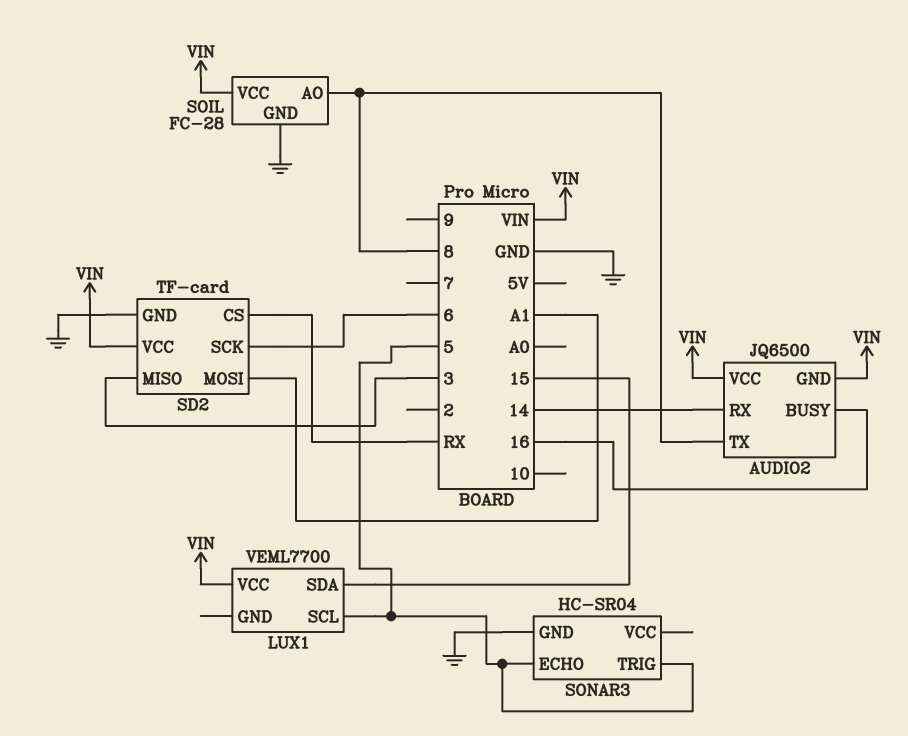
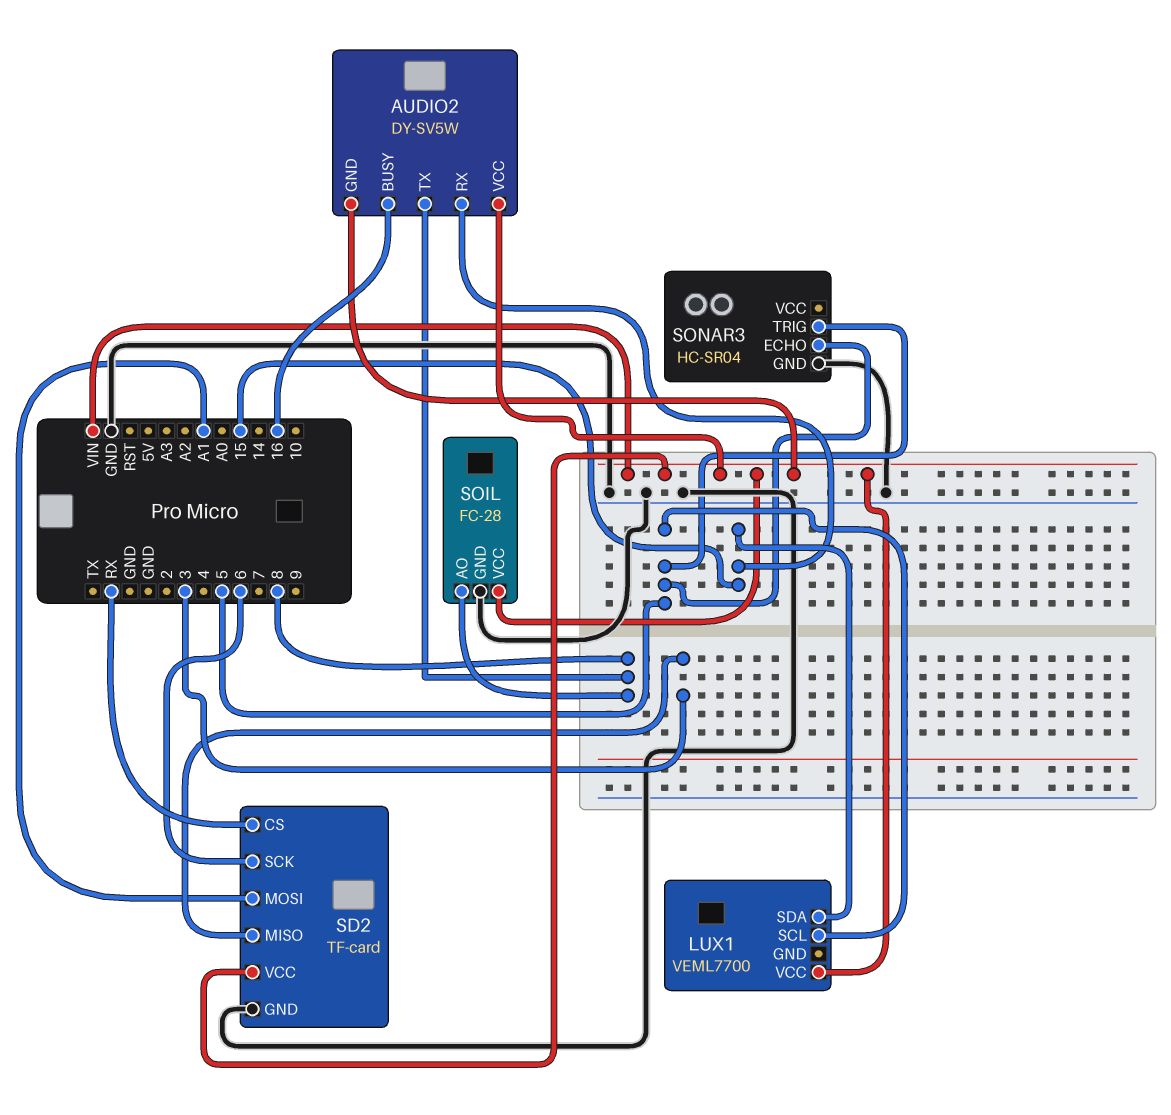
AUDIO2: JQ6500 -> DY-SV5W
AUDIO2 pin RX: 14 -> 15

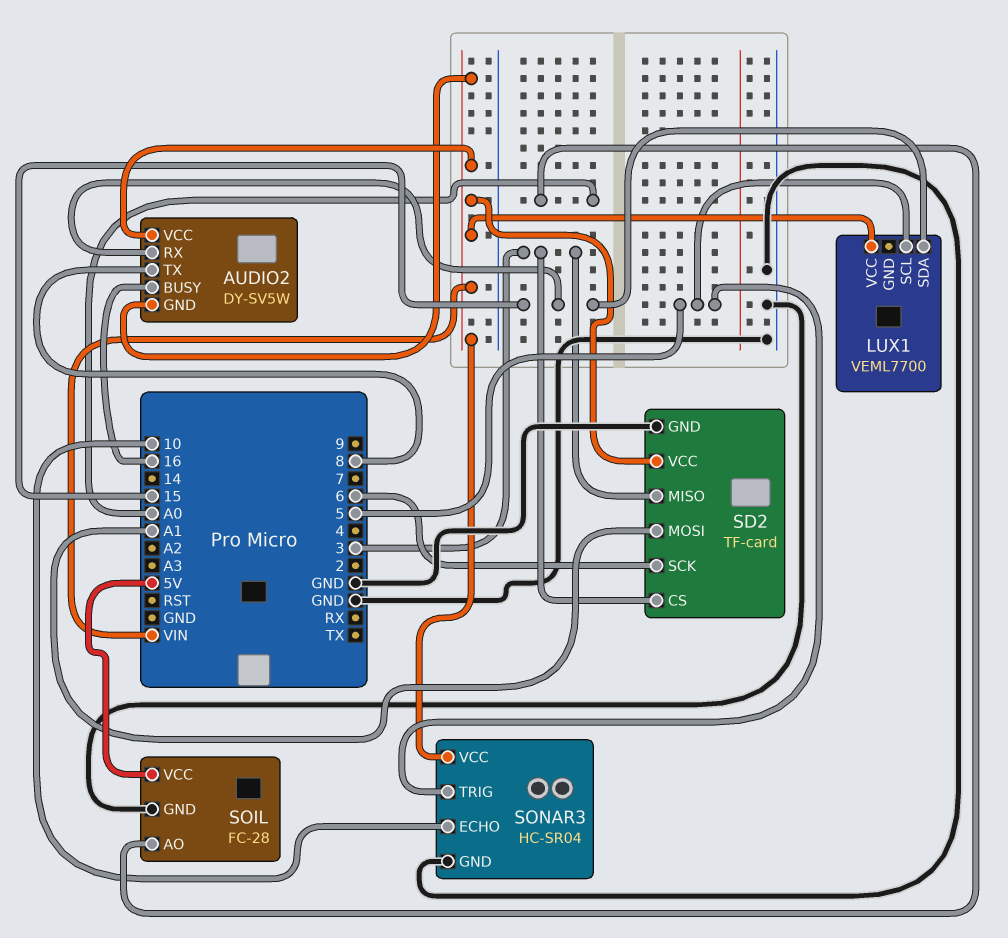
SD2 pin CS: RX -> 3
SOIL pin AO: 8 -> A0
SOIL pin VCC: VIN -> 5V
SONAR3 pin ECHO: 5 -> 10
SONAR3 pin VCC: none -> VIN

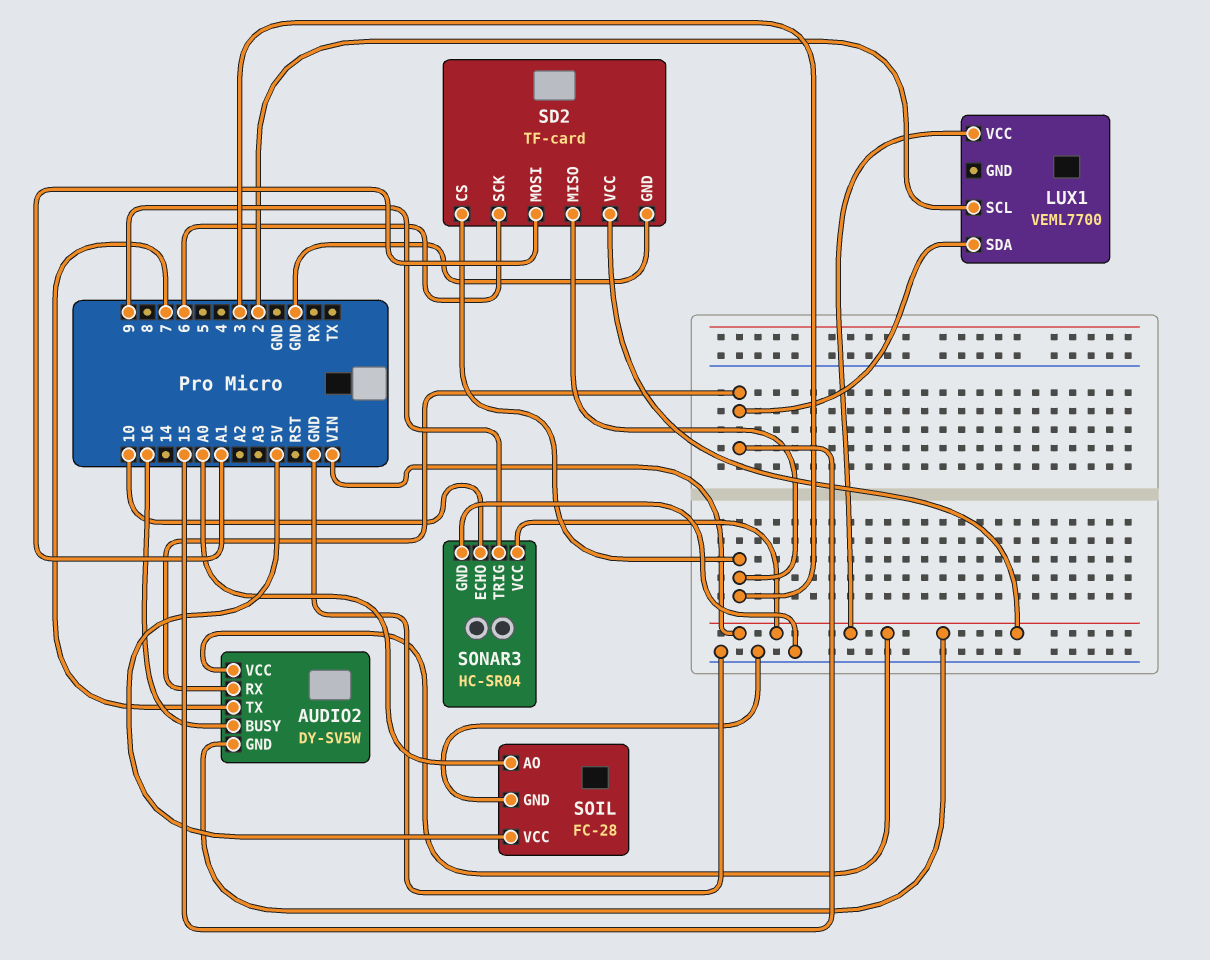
AUDIO2 pin TX: 8 -> 7
LUX1 pin SCL: 5 -> 2
SONAR3 pin TRIG: 5 -> 9

